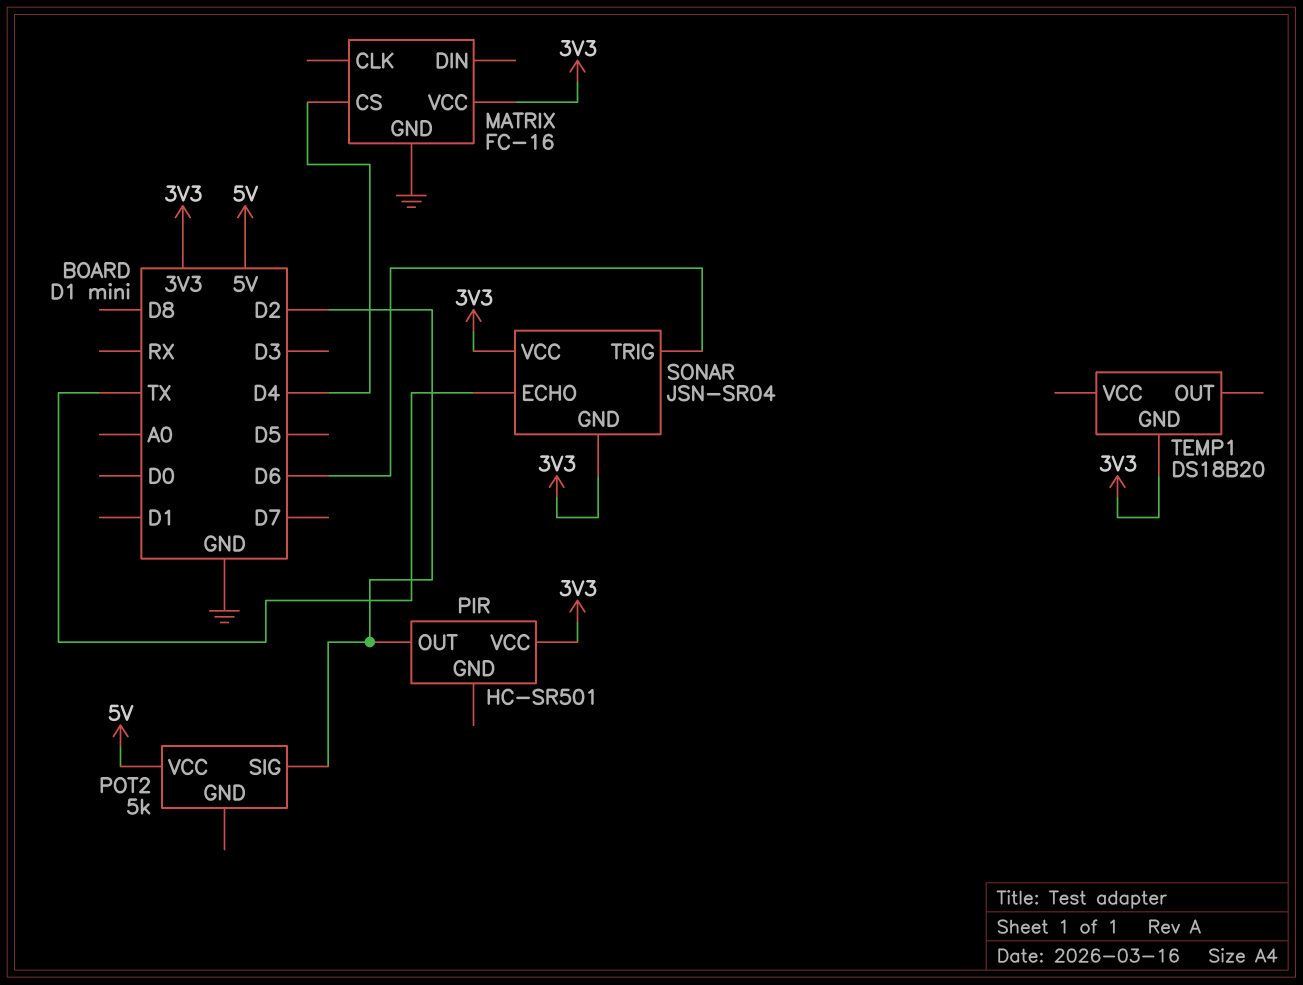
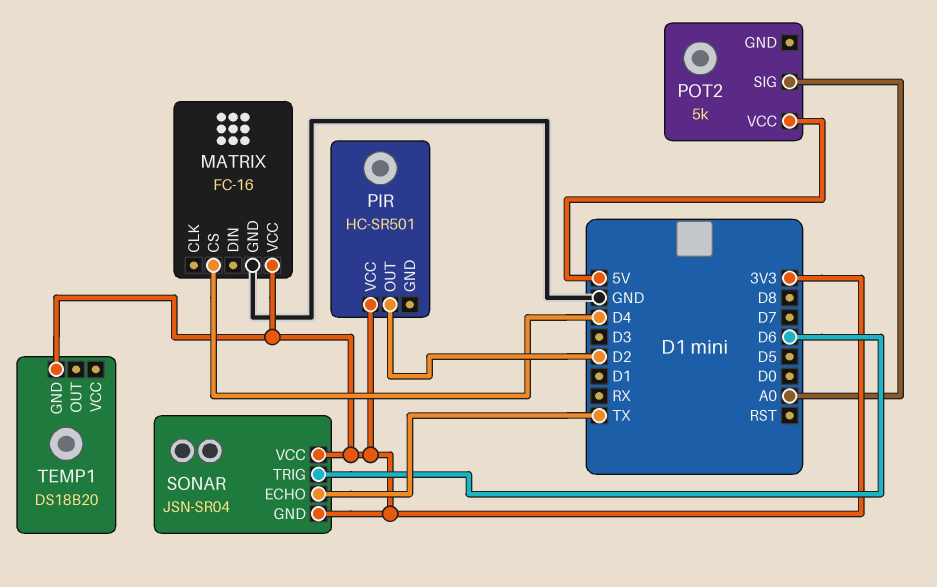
POT2 pin SIG: D2 -> A0

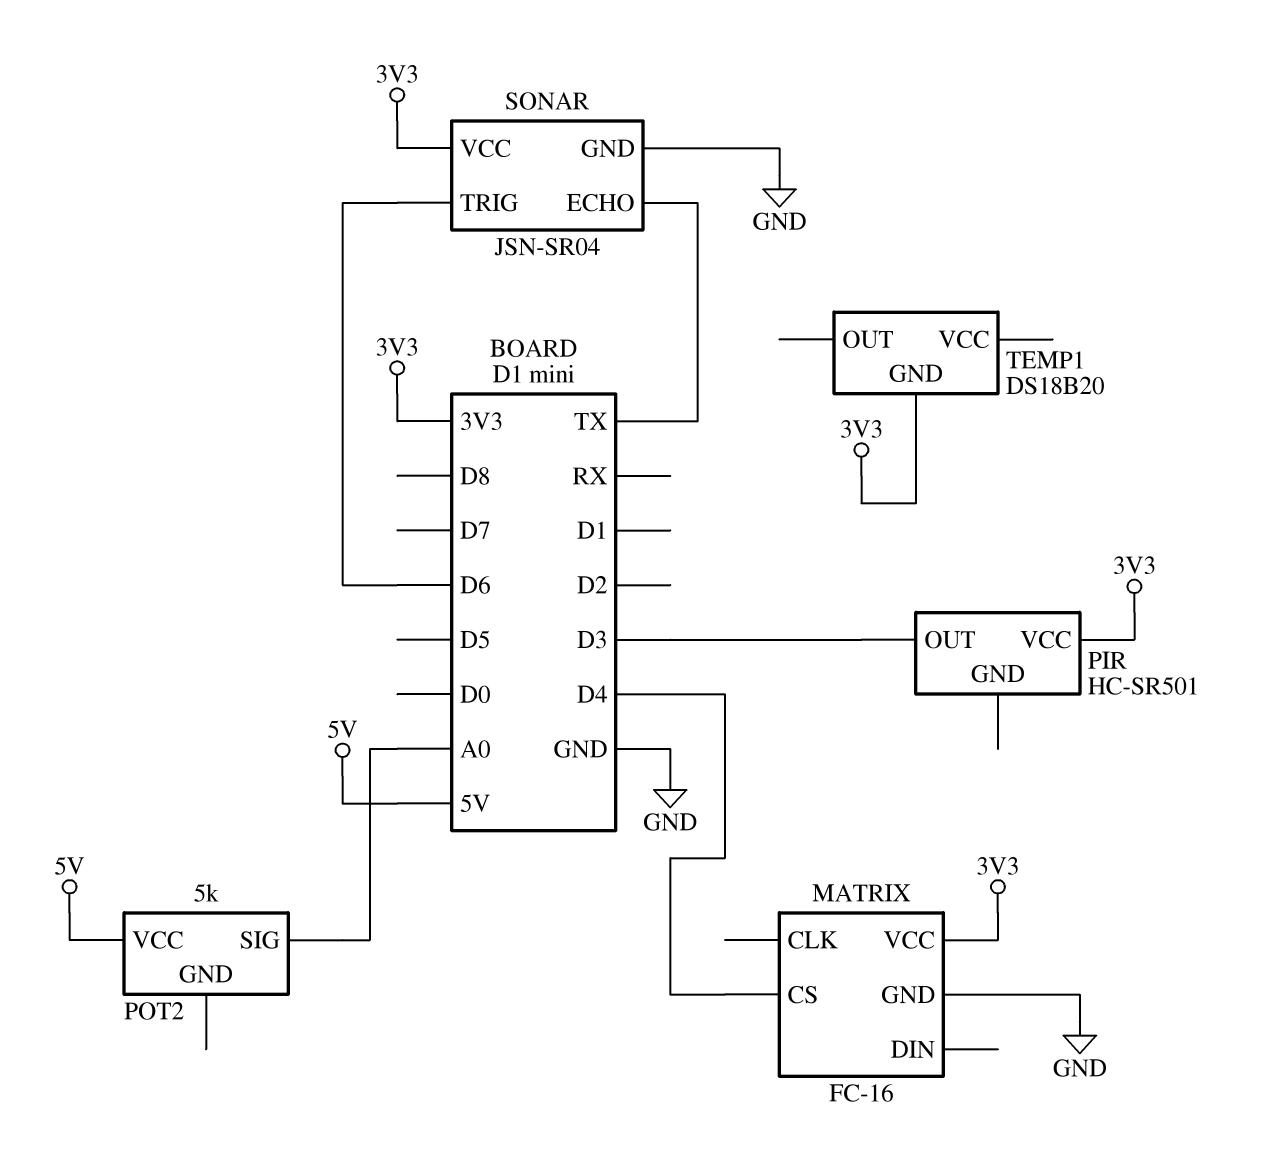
PIR pin OUT: D2 -> D3
SONAR pin GND: 3V3 -> GND

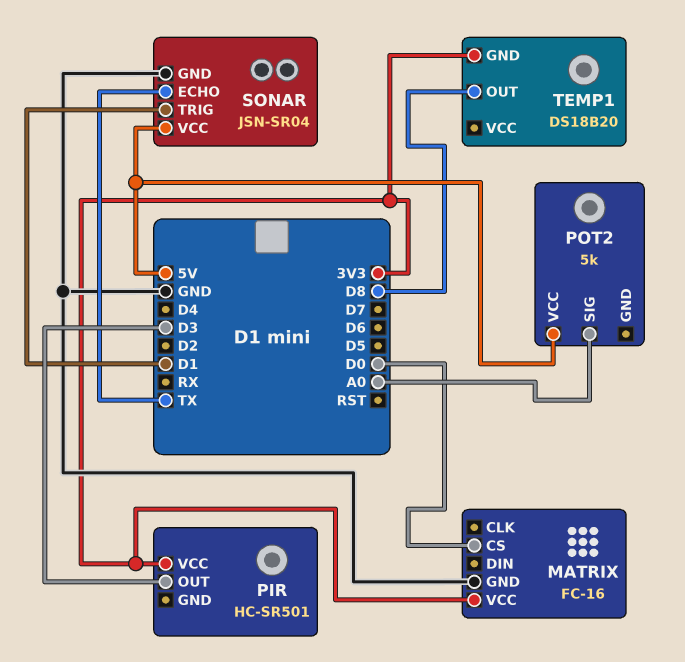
MATRIX pin CS: D4 -> D0
SONAR pin TRIG: D6 -> D1
SONAR pin VCC: 3V3 -> 5V
TEMP1 pin OUT: none -> D8

